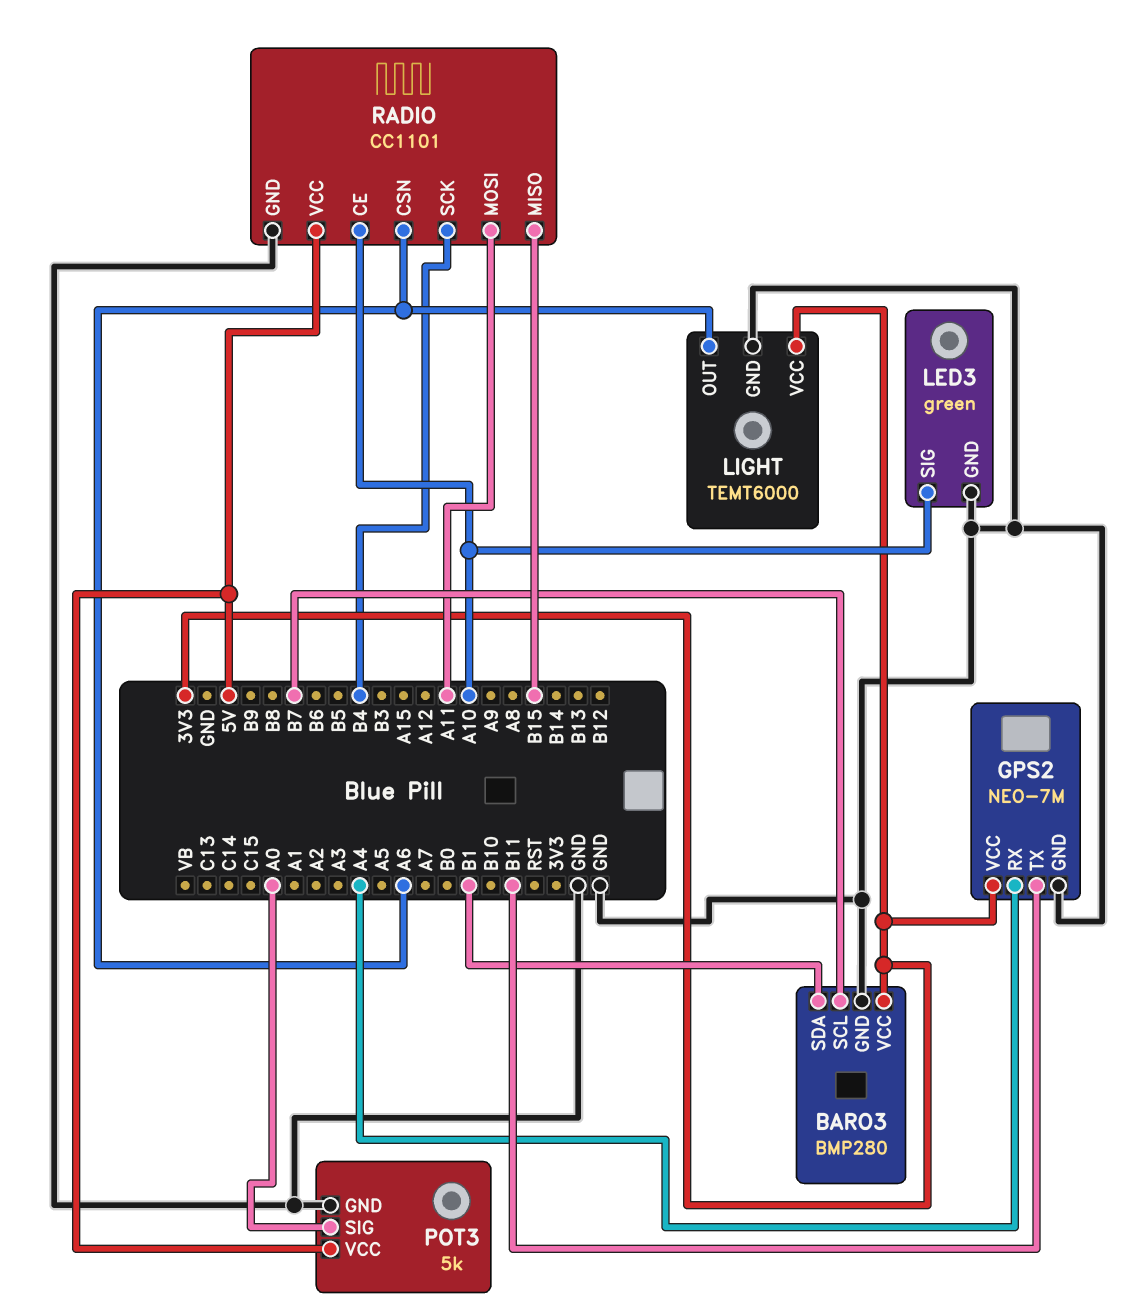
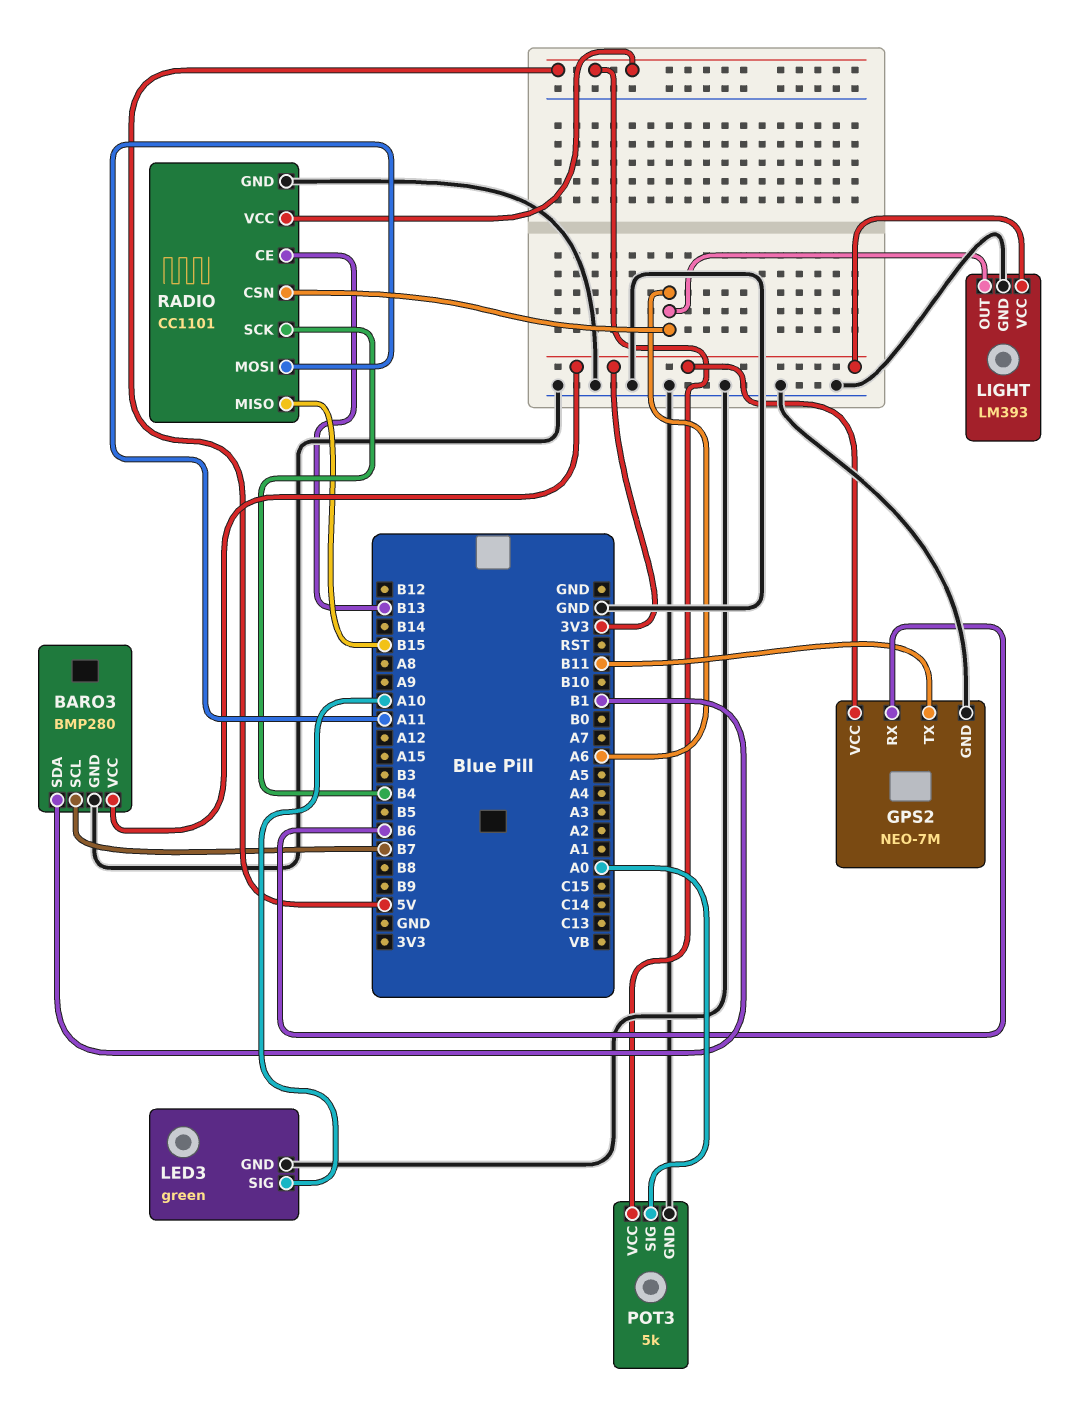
GPS2 pin RX: A4 -> B6
LIGHT: TEMT6000 -> LM393
RADIO pin CE: A10 -> B13

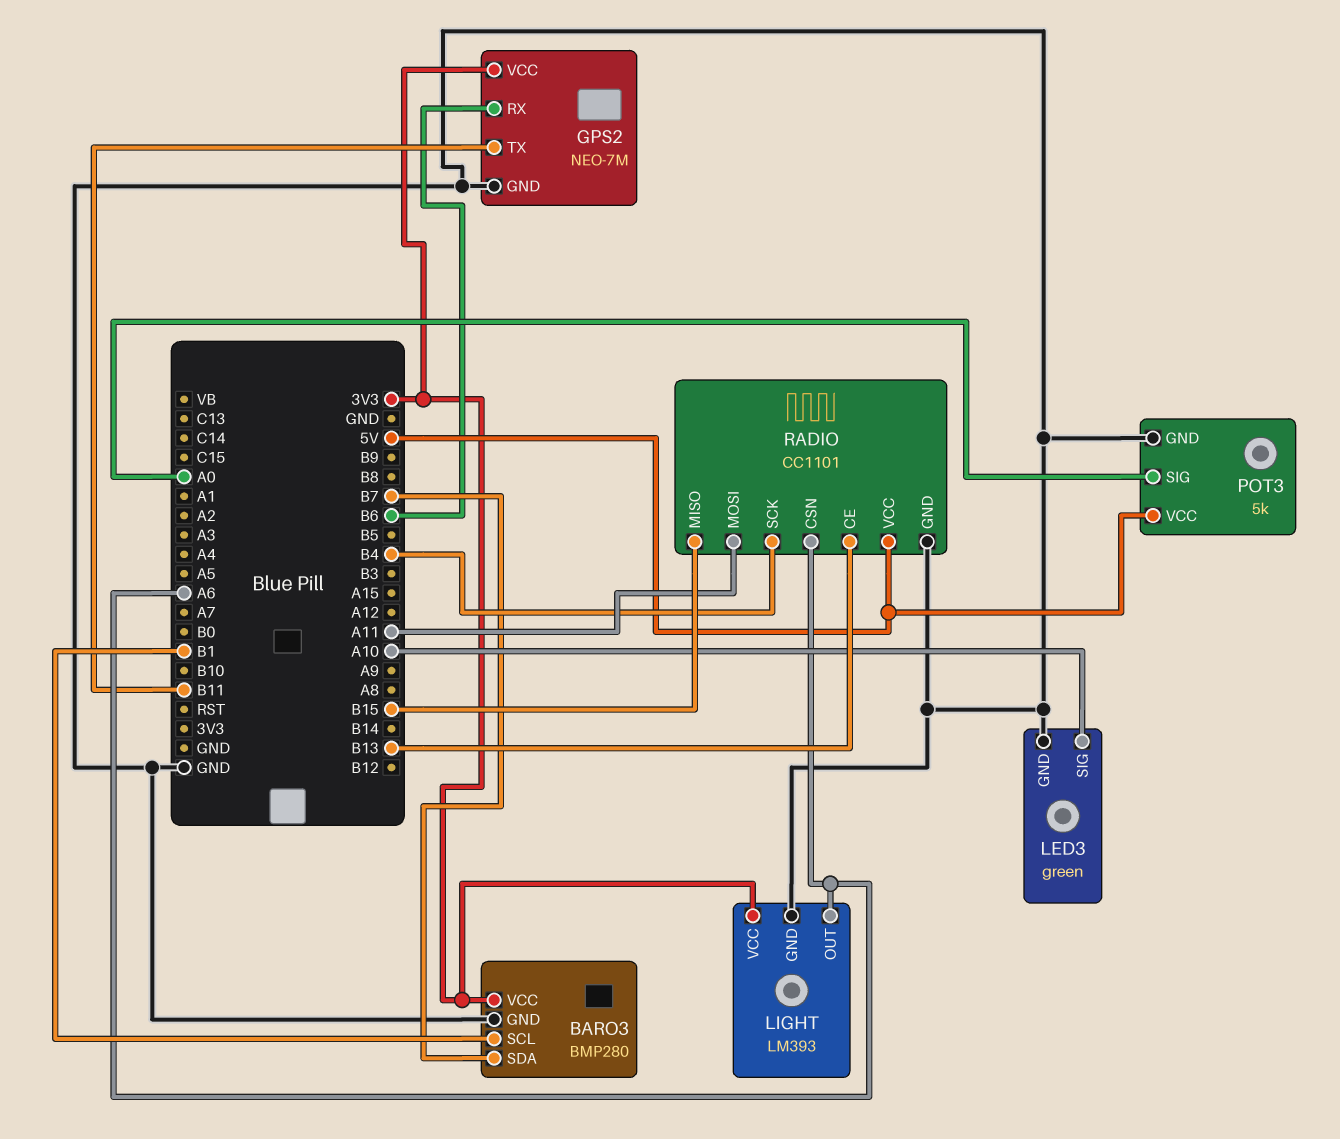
BARO3 pin SCL: B7 -> B1
BARO3 pin SDA: B1 -> B7

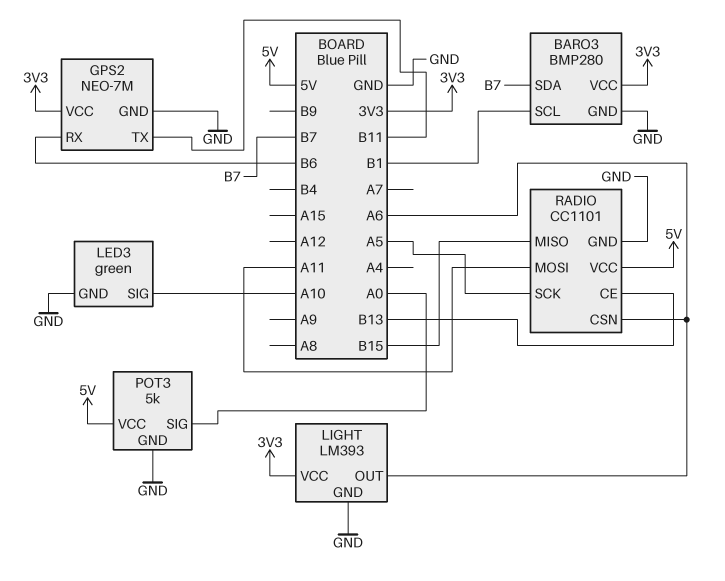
RADIO pin SCK: B4 -> A5

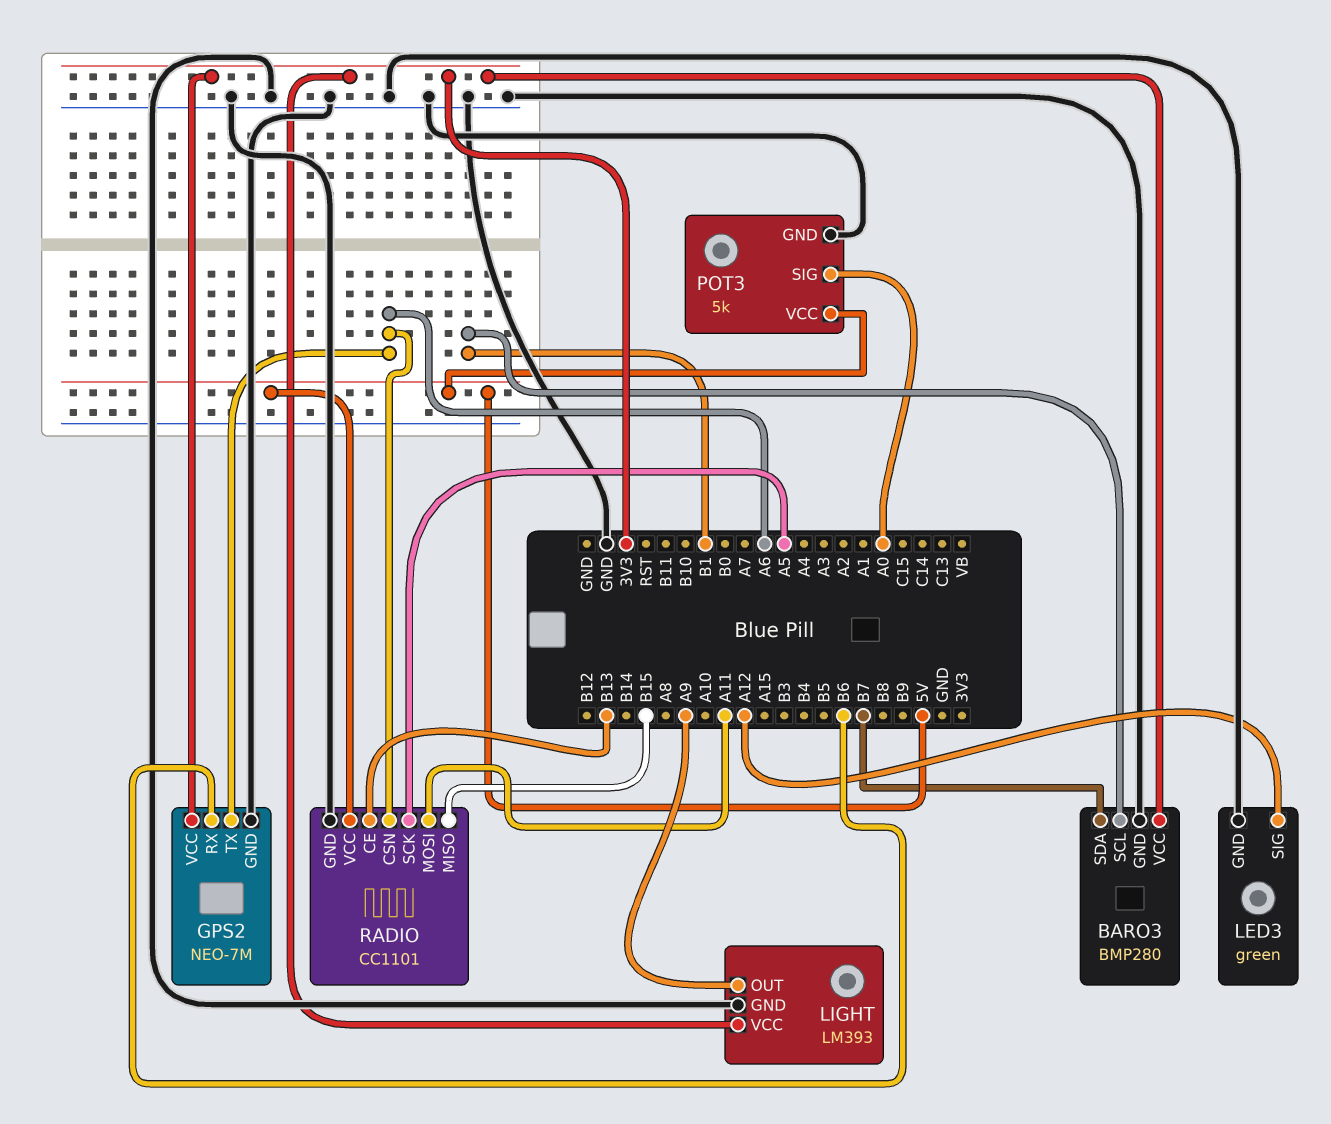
GPS2 pin TX: B11 -> A6
LED3 pin SIG: A10 -> A12
LIGHT pin OUT: A6 -> A9

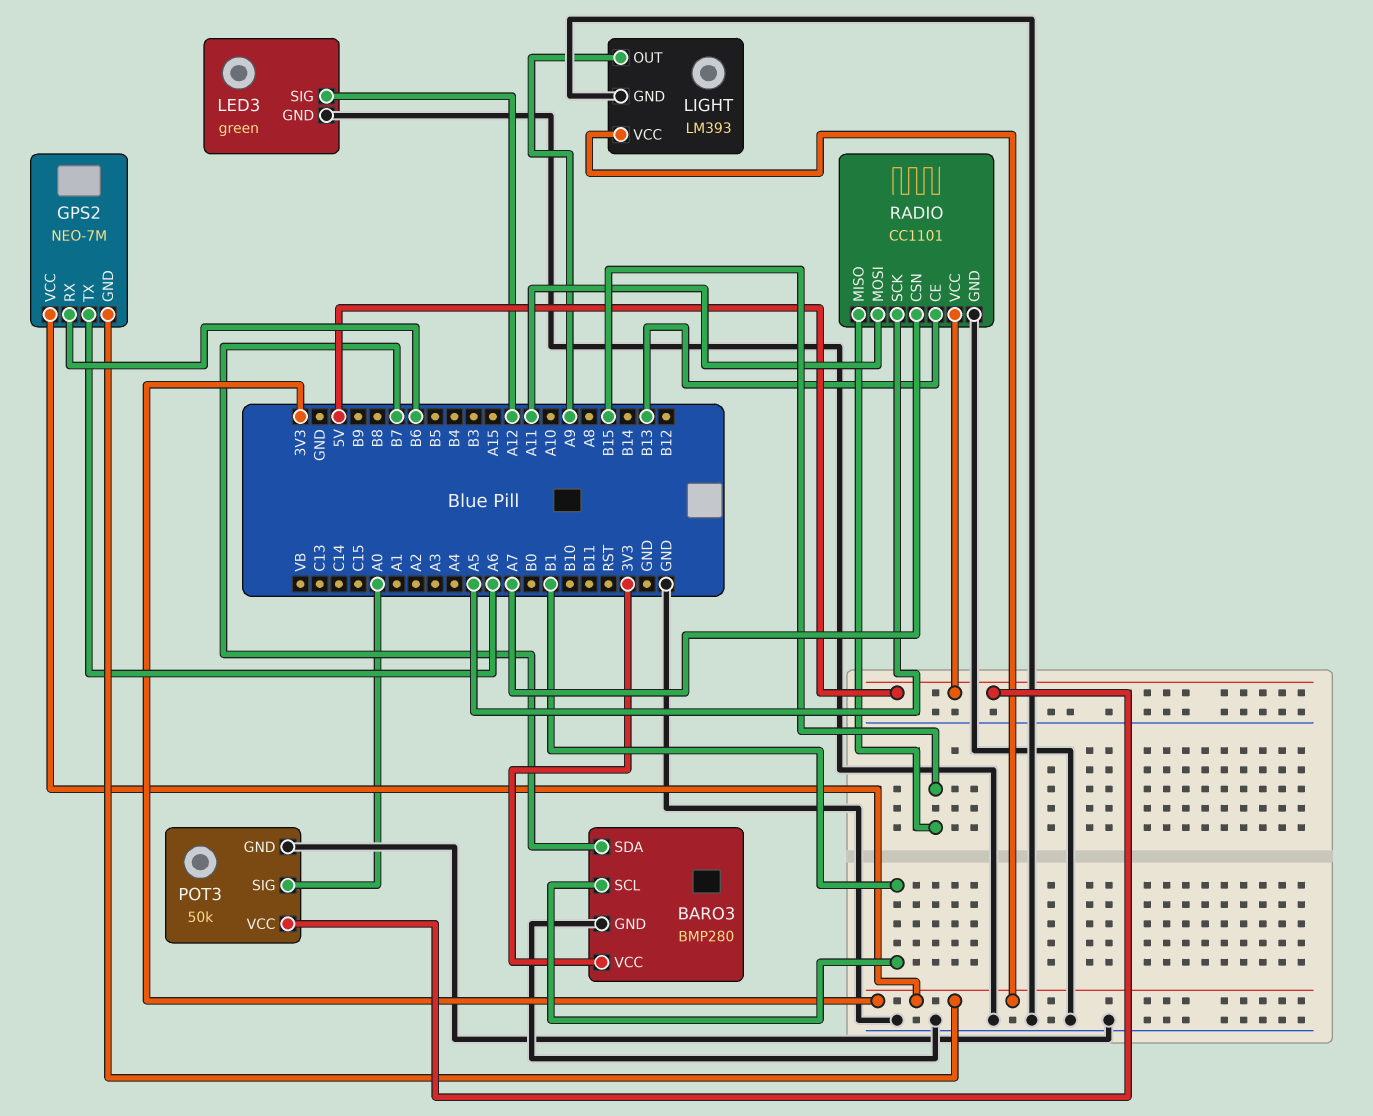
GPS2 pin GND: GND -> 3V3
POT3: 5k -> 50k
RADIO pin CSN: A6 -> A7

